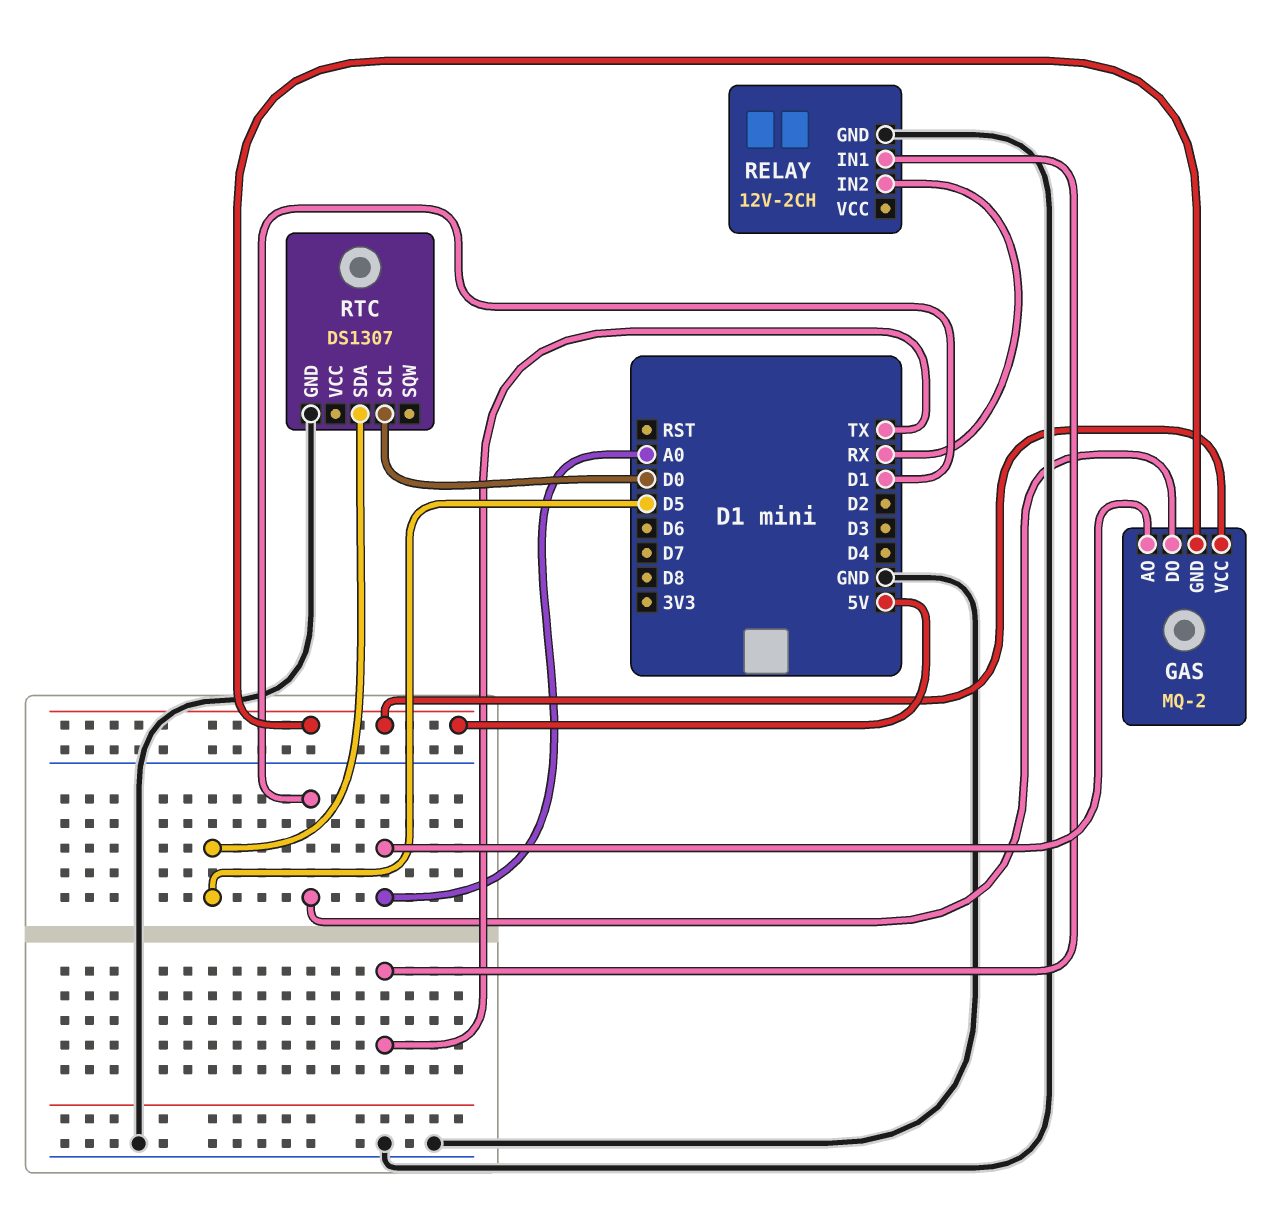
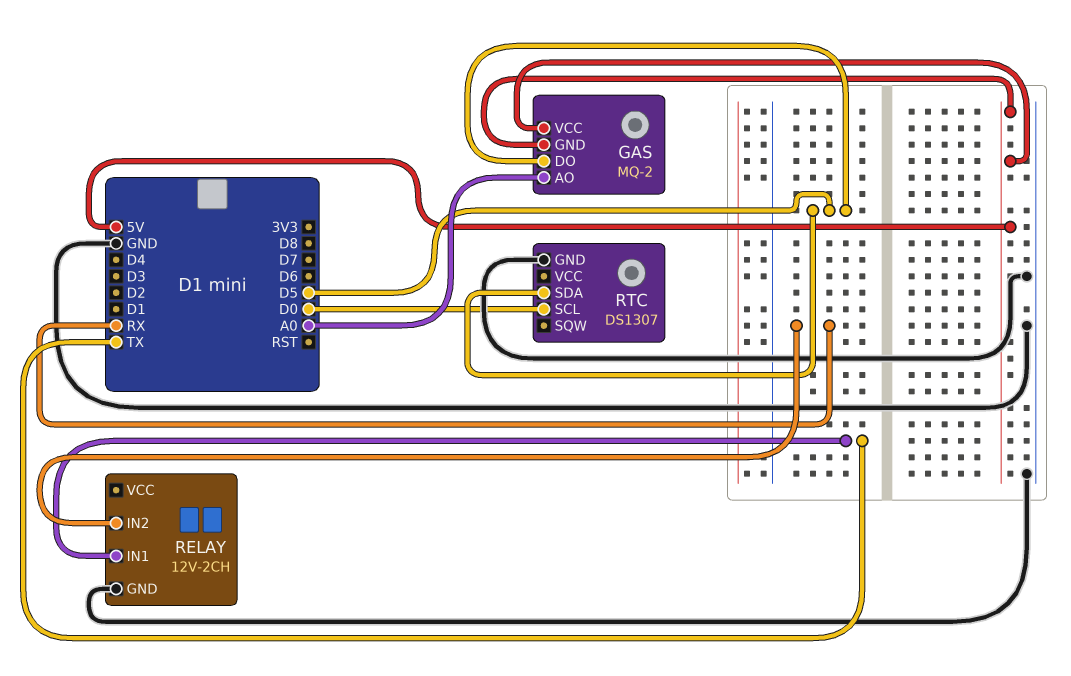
GAS pin DO: D1 -> D5

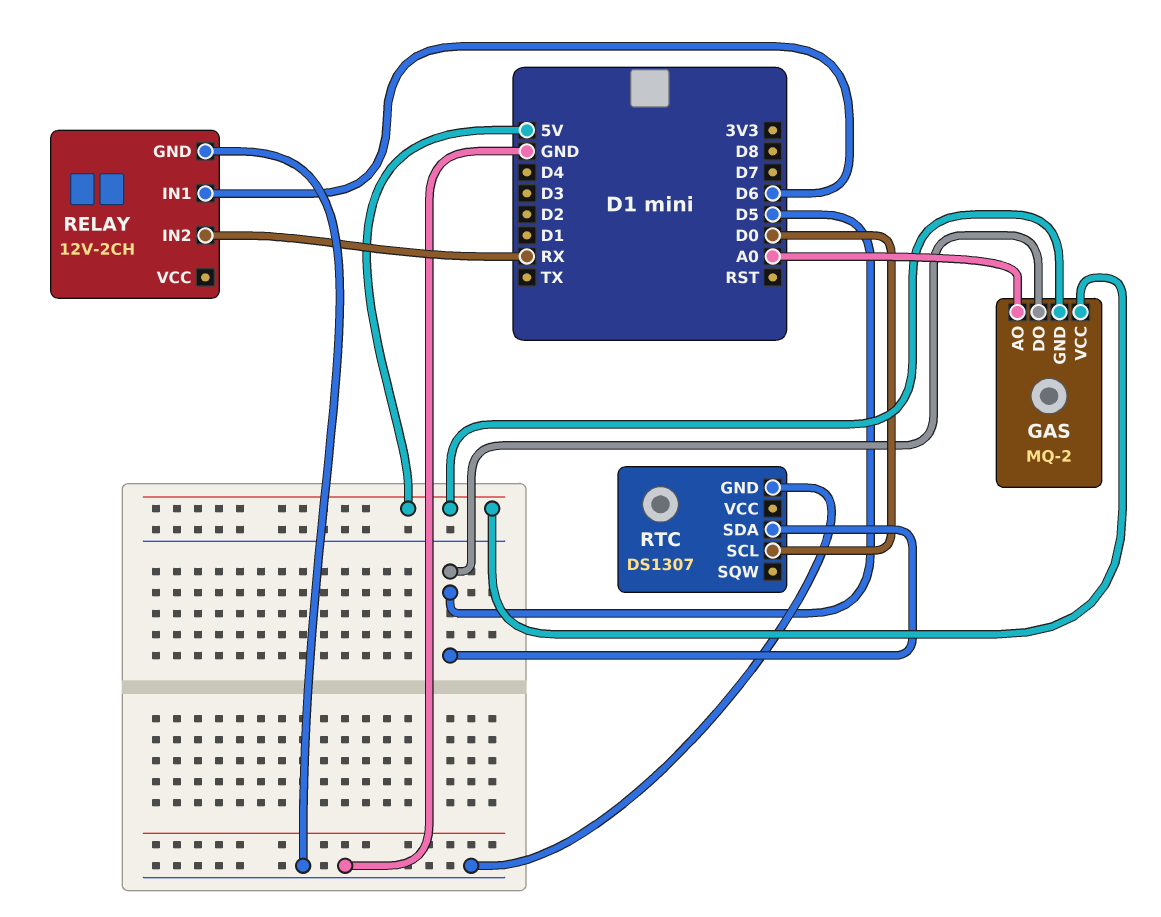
RELAY pin IN1: TX -> D6

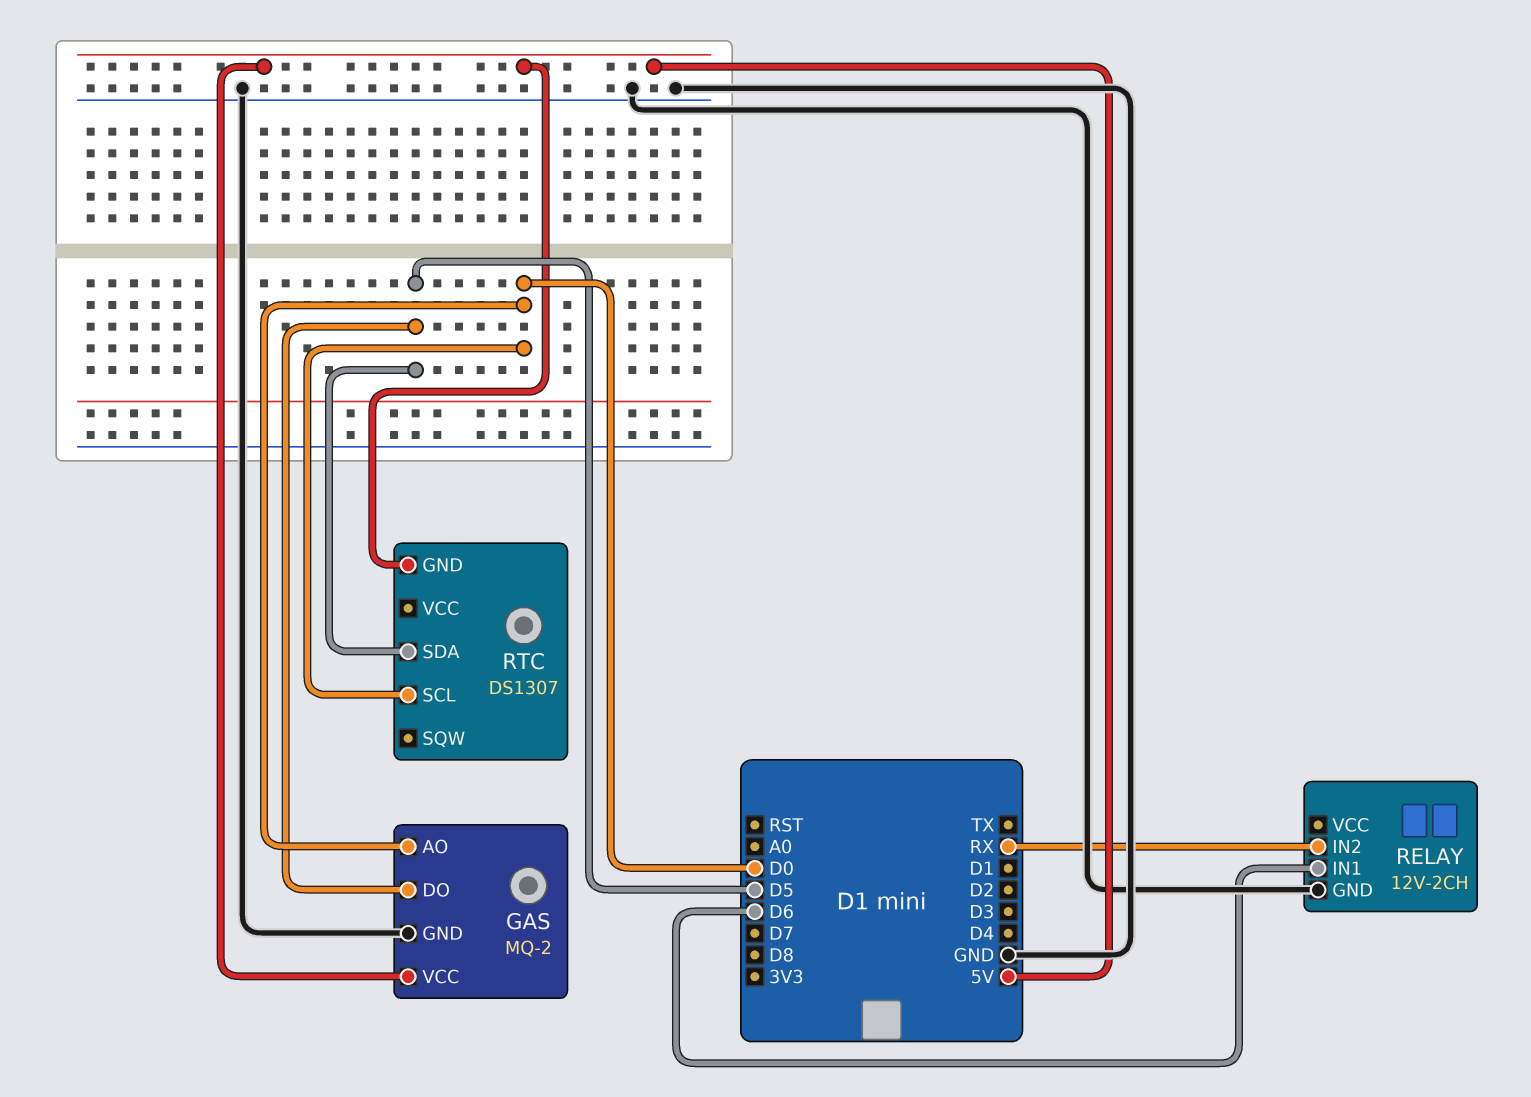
GAS pin AO: A0 -> D0
GAS pin GND: 5V -> GND
RTC pin GND: GND -> 5V

